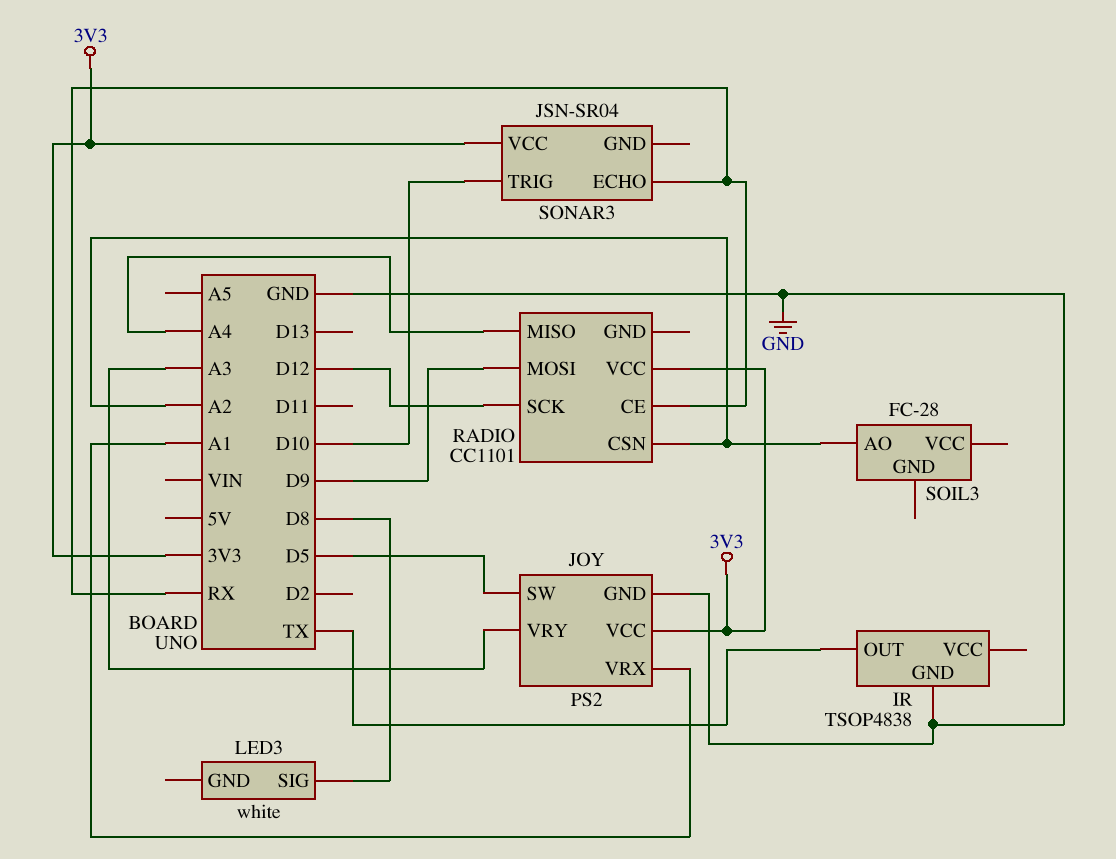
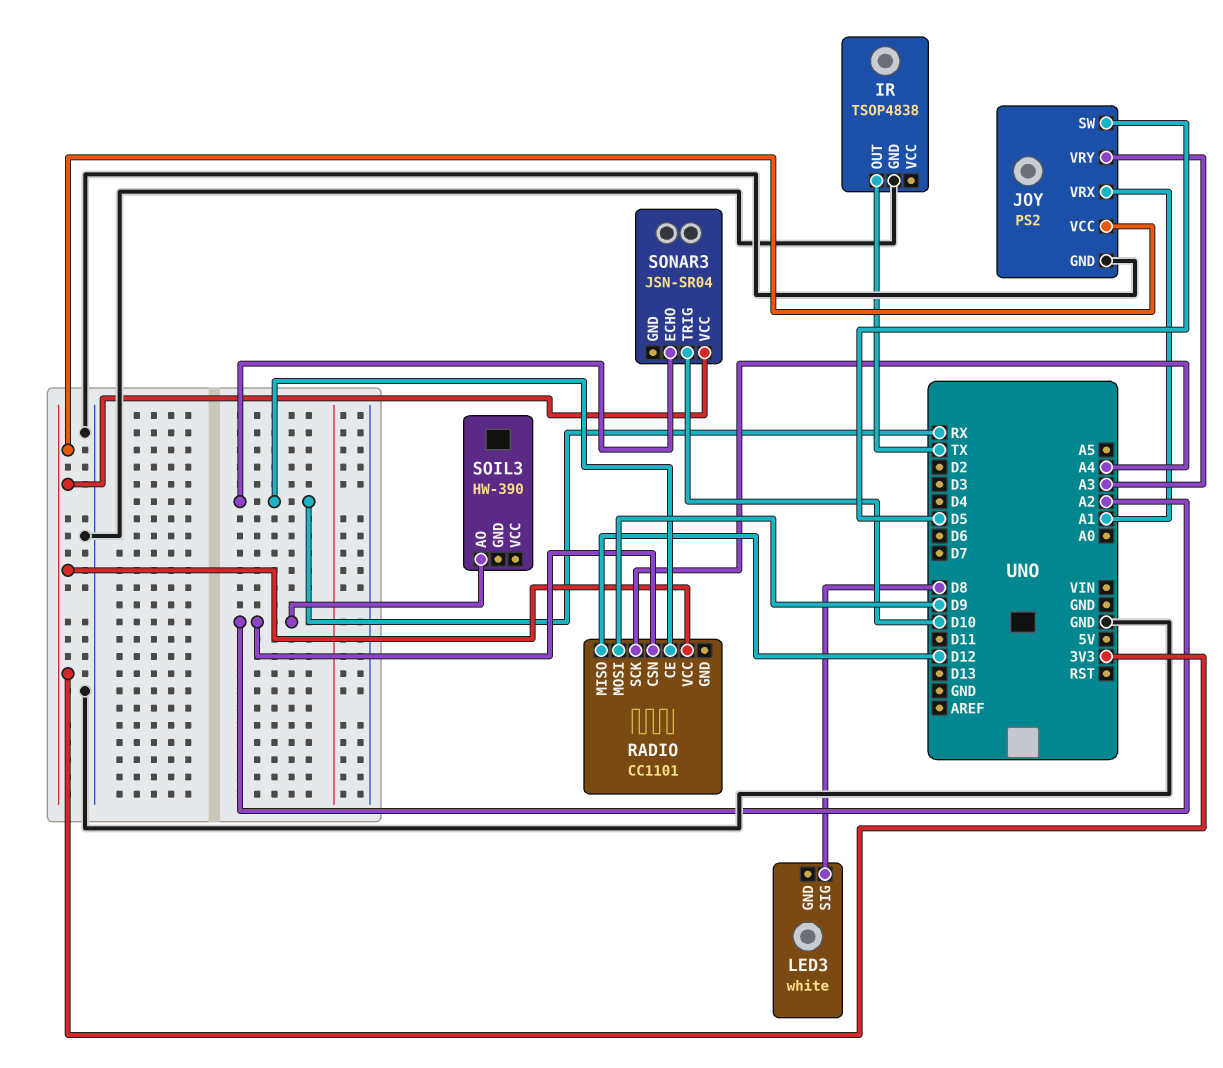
RADIO pin MISO: A4 -> D12
RADIO pin SCK: D12 -> A4
SOIL3: FC-28 -> HW-390

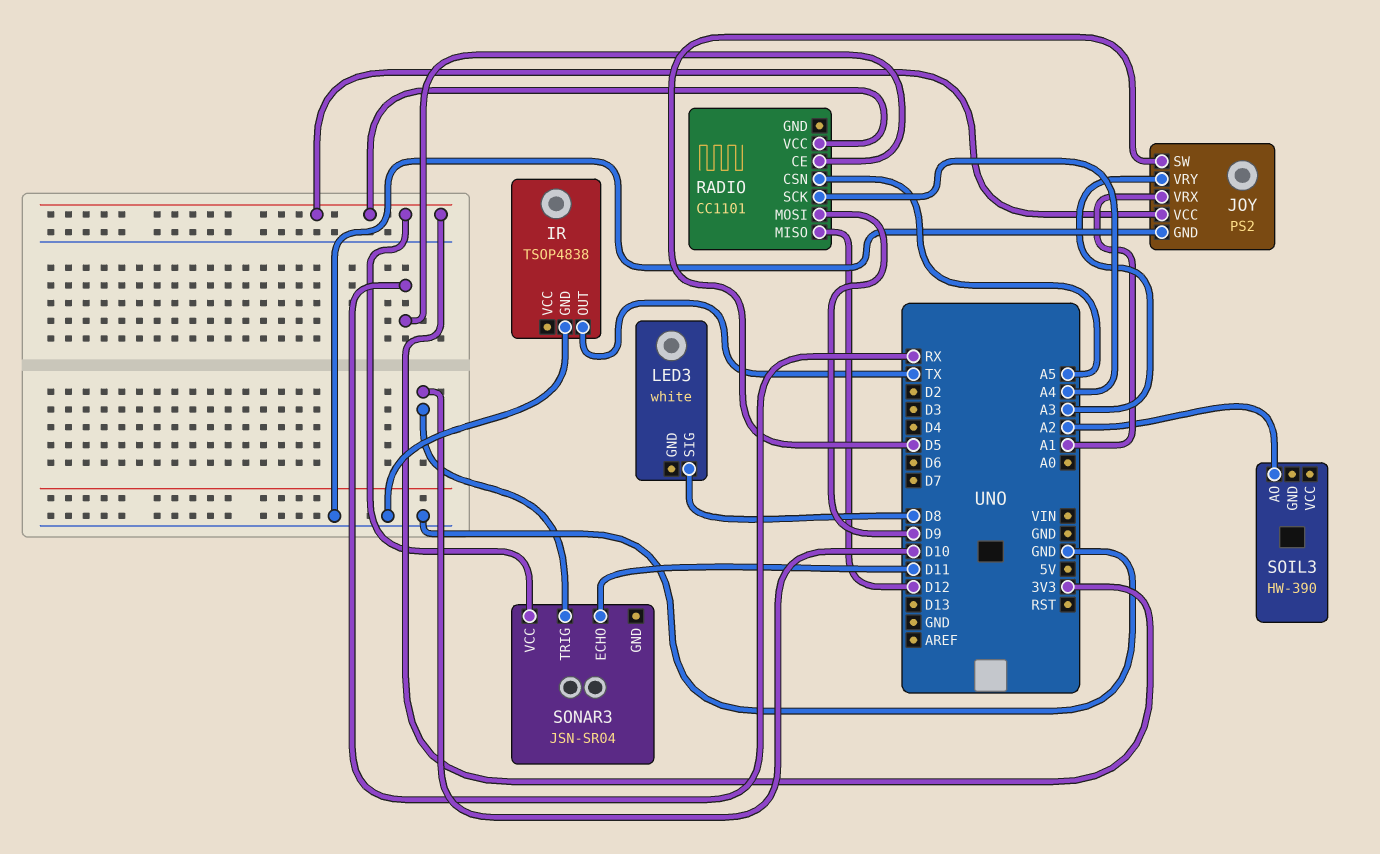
RADIO pin CSN: A2 -> A5
SONAR3 pin ECHO: RX -> D11

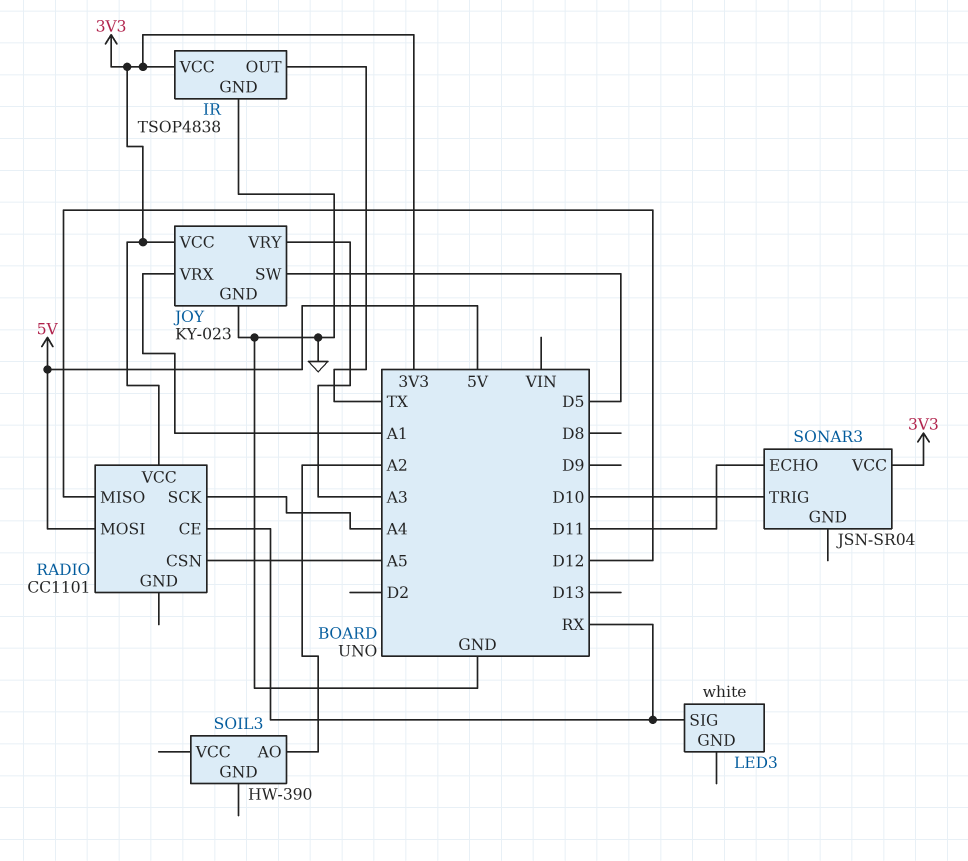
IR pin VCC: none -> 3V3
JOY: PS2 -> KY-023
LED3 pin SIG: D8 -> RX
RADIO pin MOSI: D9 -> 5V

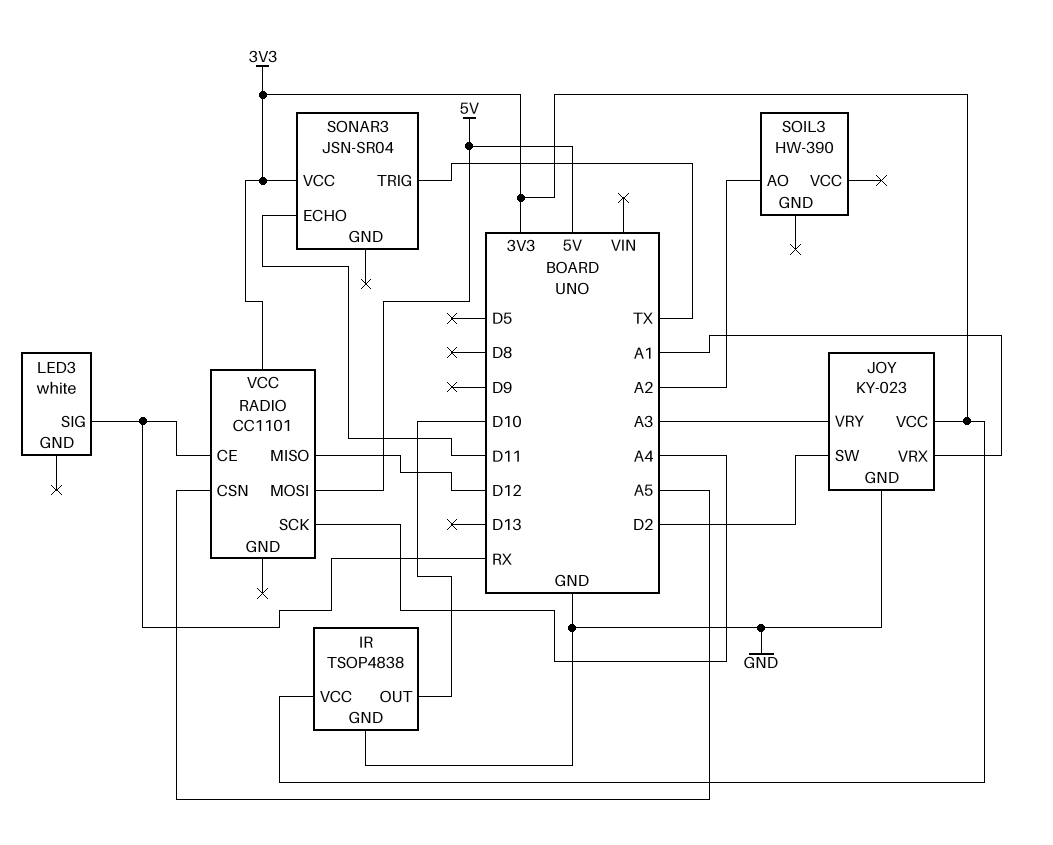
IR pin OUT: TX -> D10
JOY pin SW: D5 -> D2
SONAR3 pin TRIG: D10 -> TX

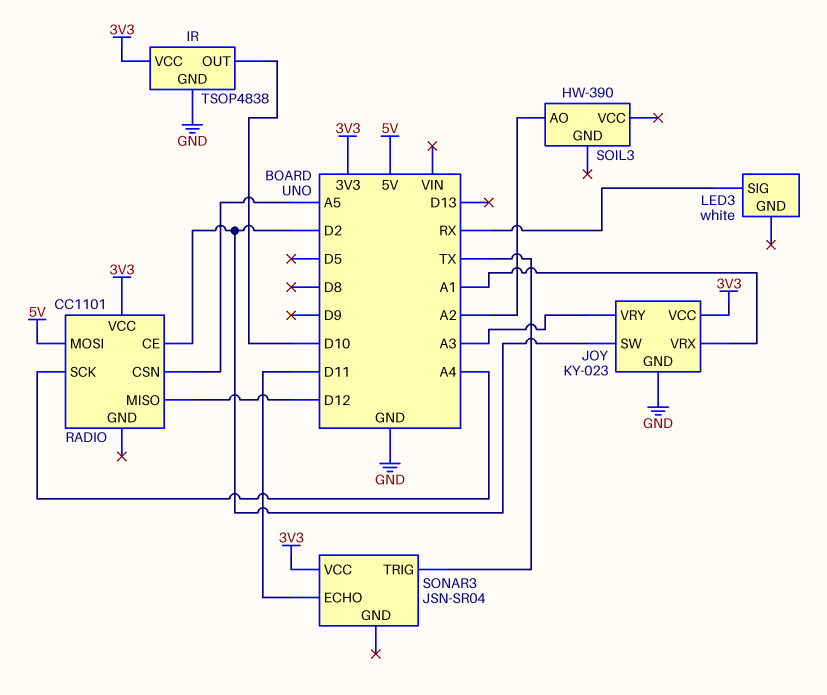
RADIO pin CE: RX -> D2

